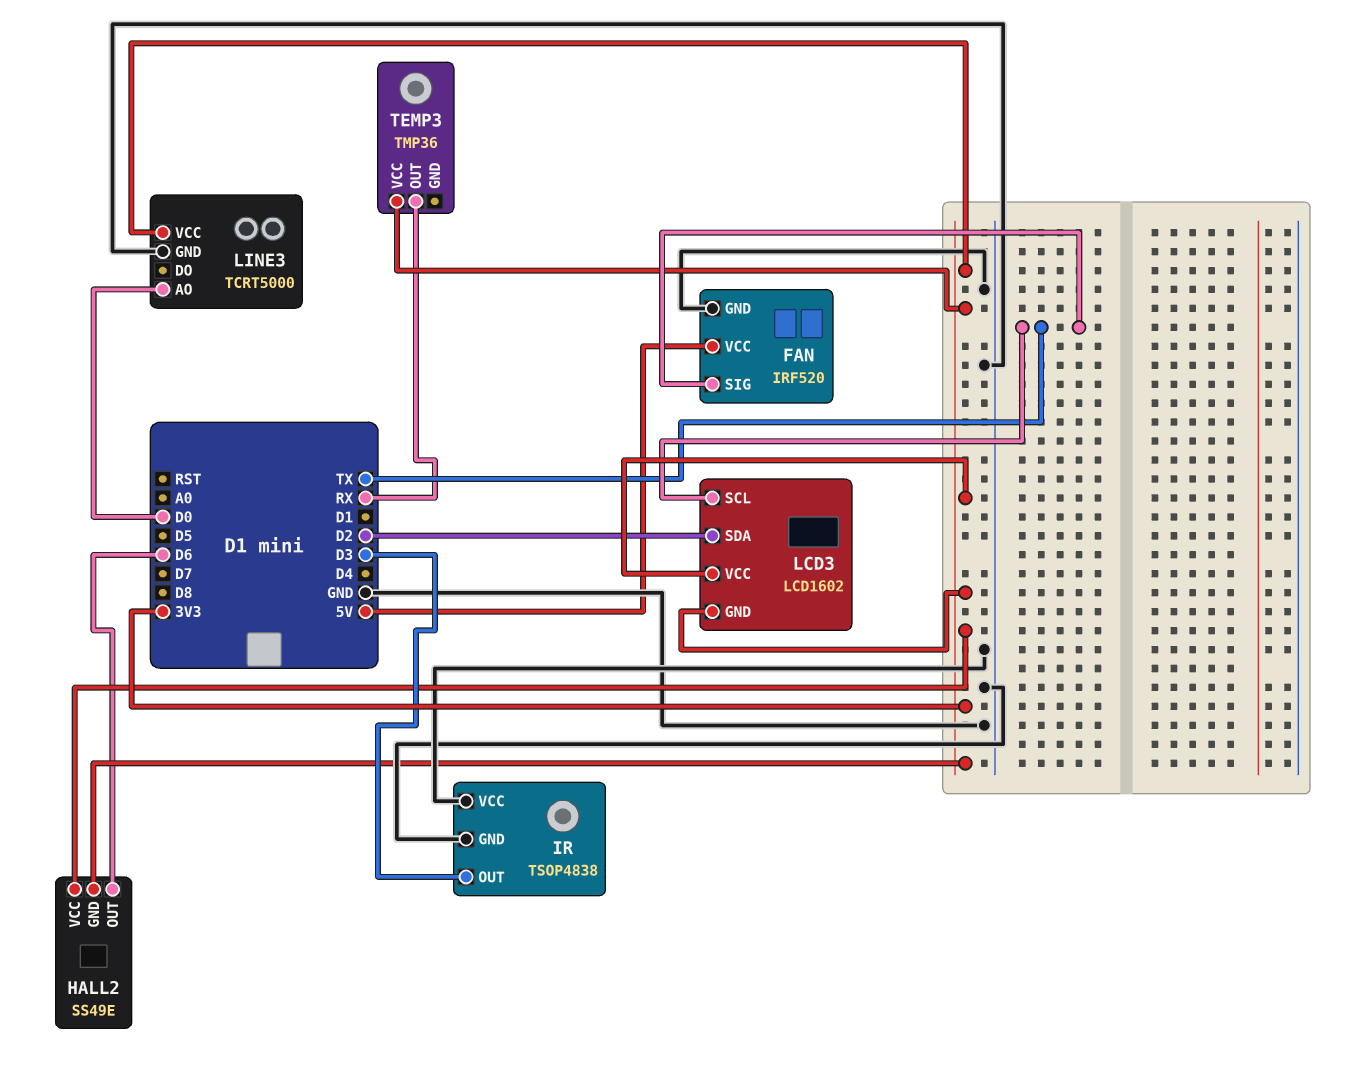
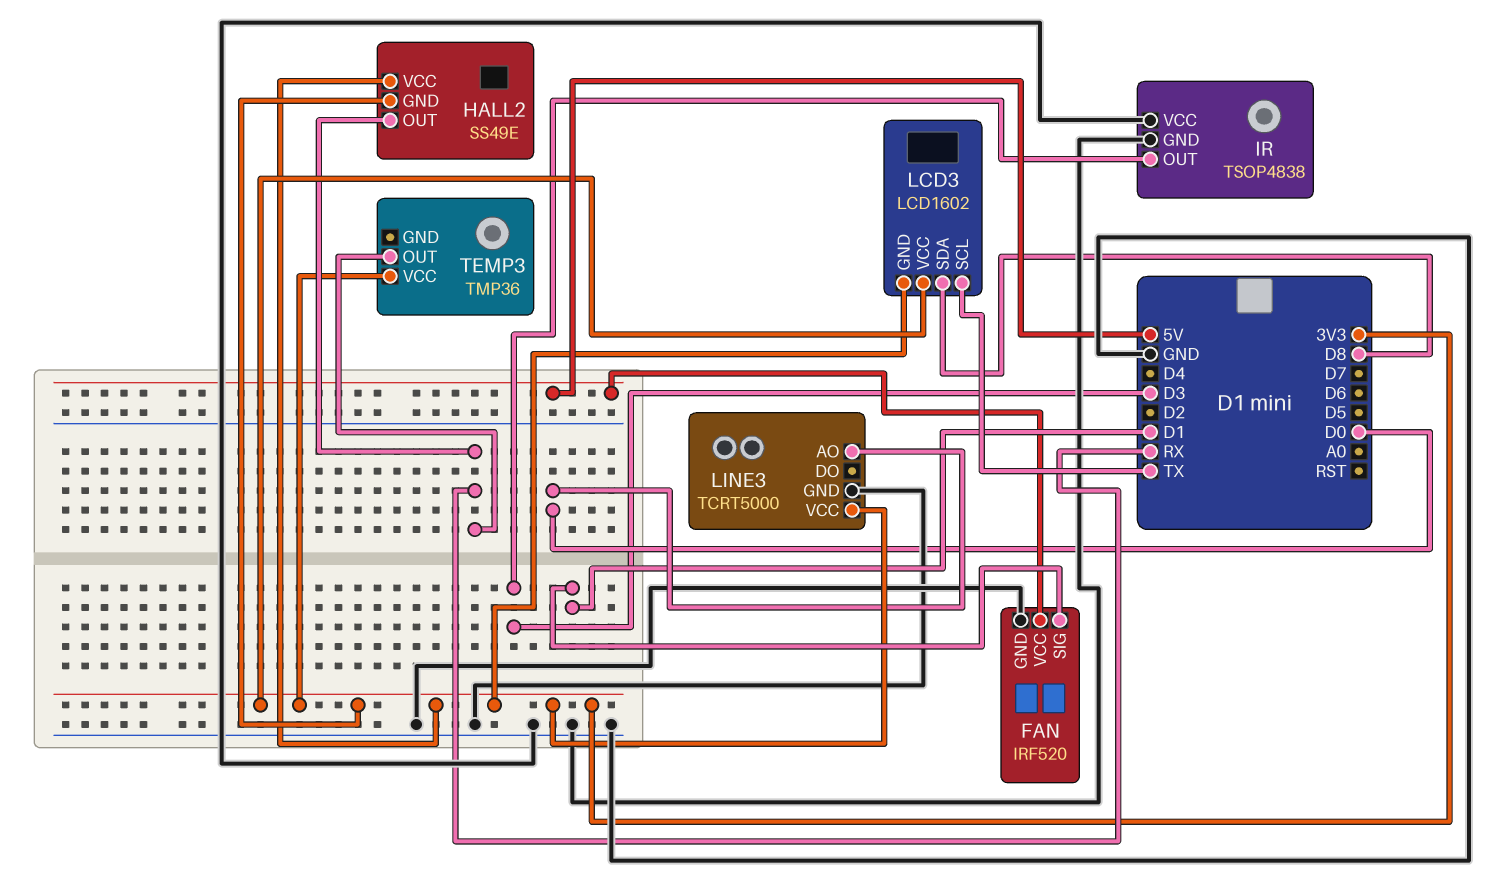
FAN pin SIG: TX -> D1
HALL2 pin OUT: D6 -> RX
LCD3 pin SDA: D2 -> D8

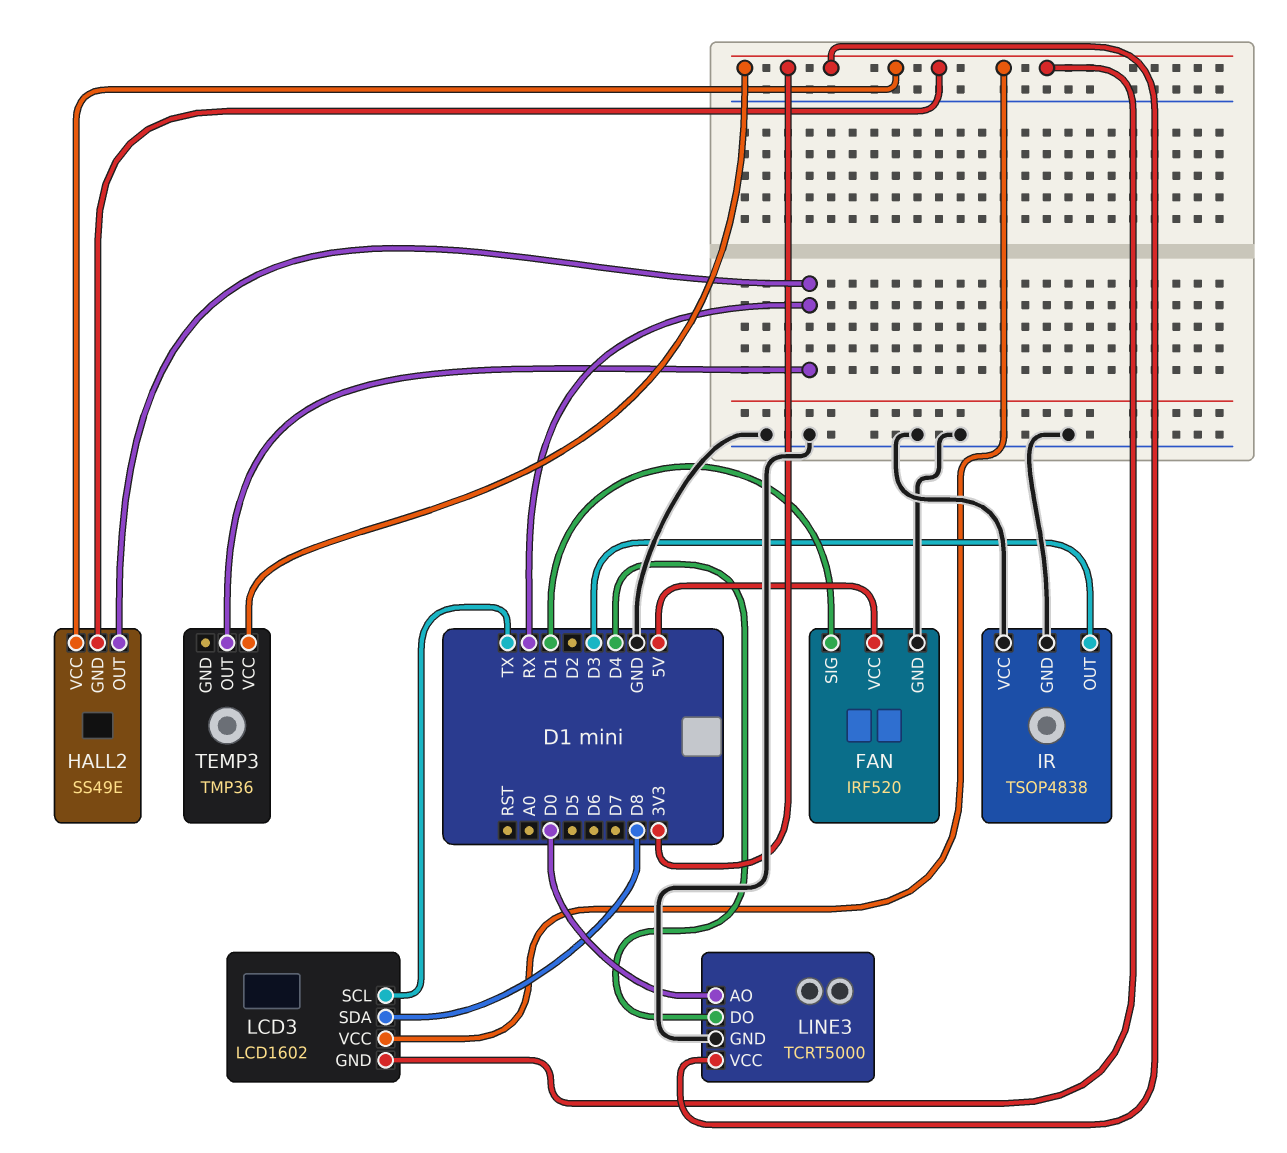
LINE3 pin DO: none -> D4

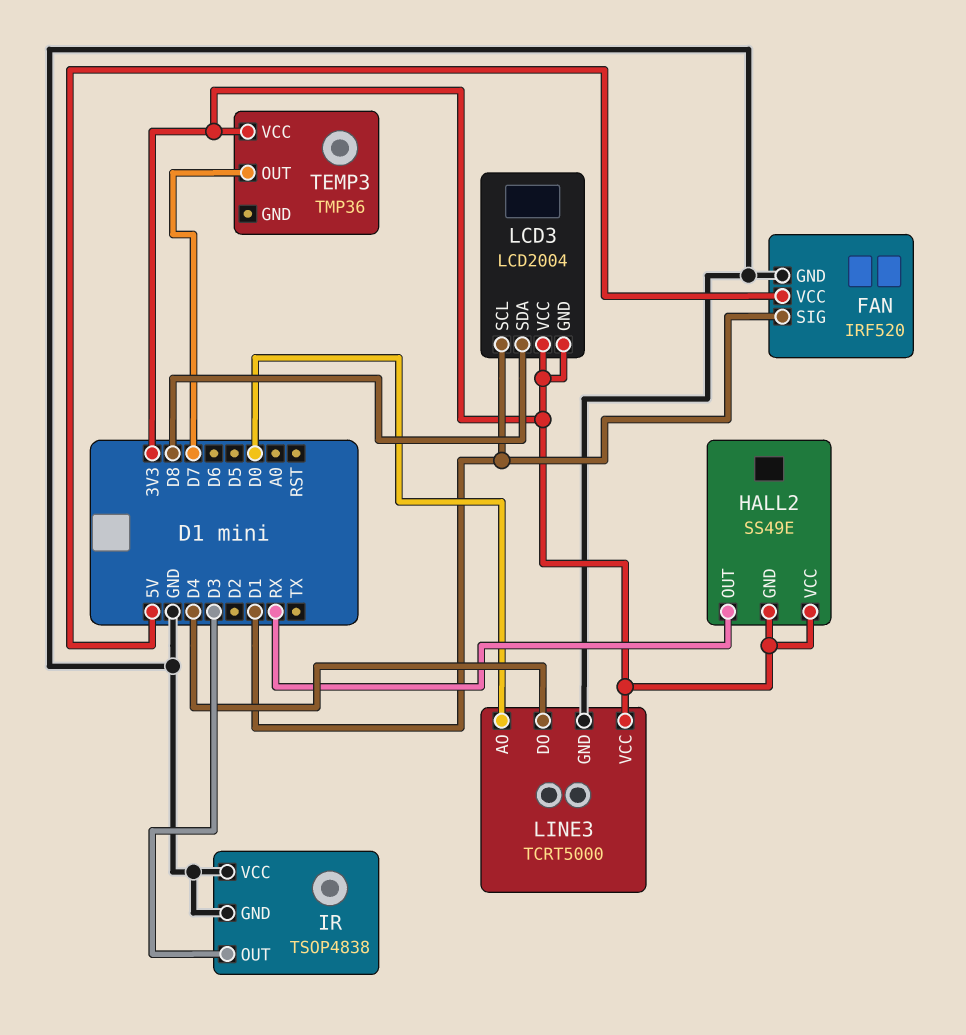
LCD3: LCD1602 -> LCD2004
LCD3 pin SCL: TX -> D1
TEMP3 pin OUT: RX -> D7

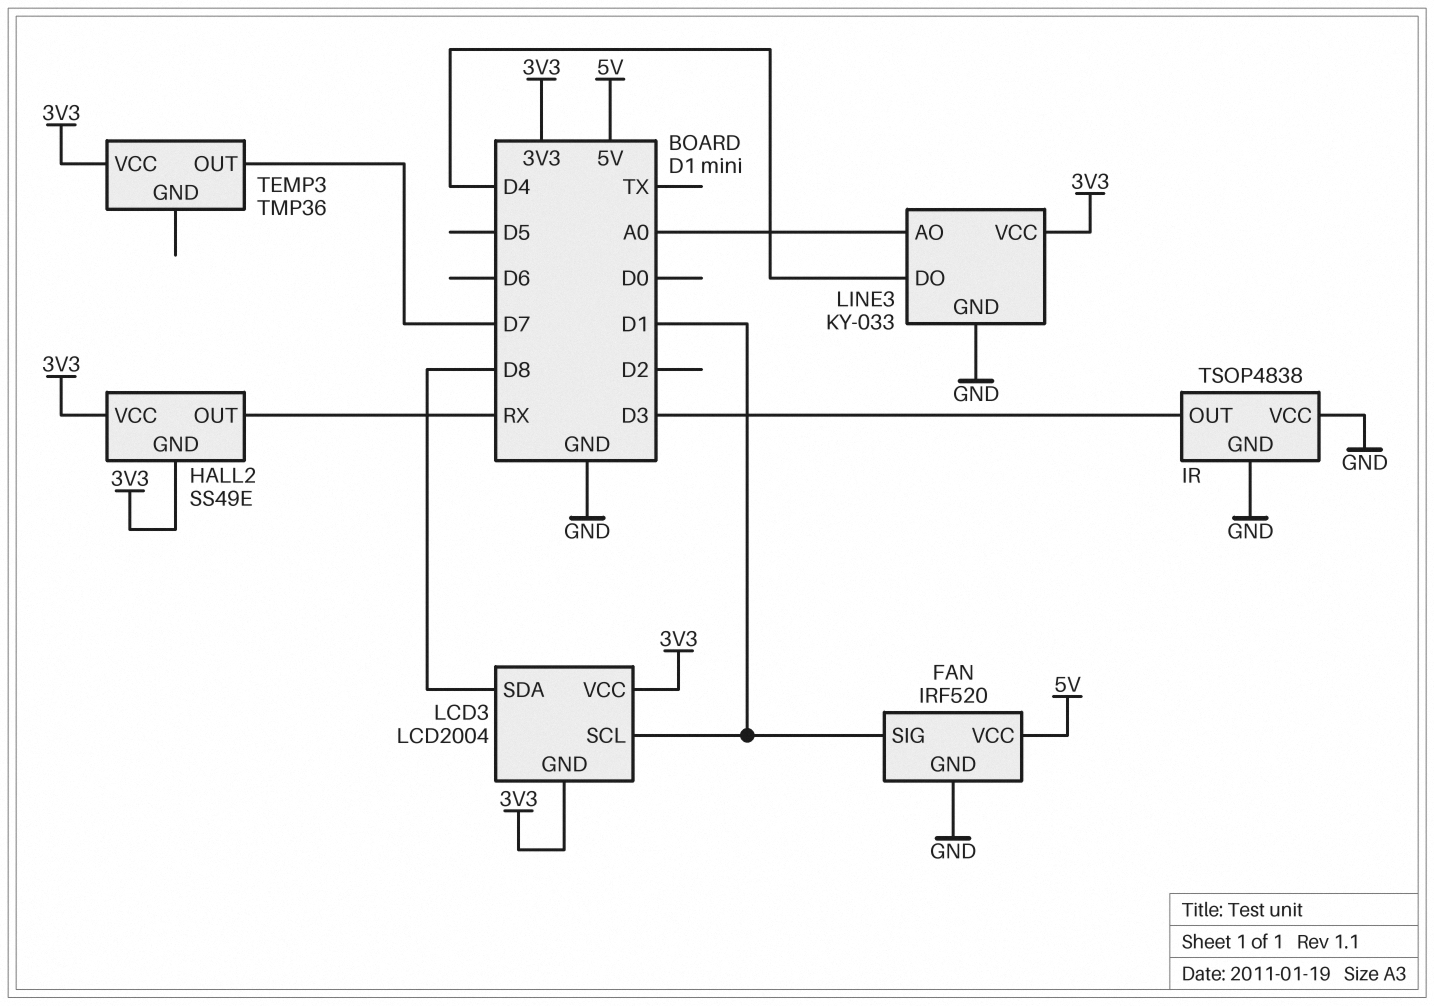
LINE3: TCRT5000 -> KY-033
LINE3 pin AO: D0 -> A0

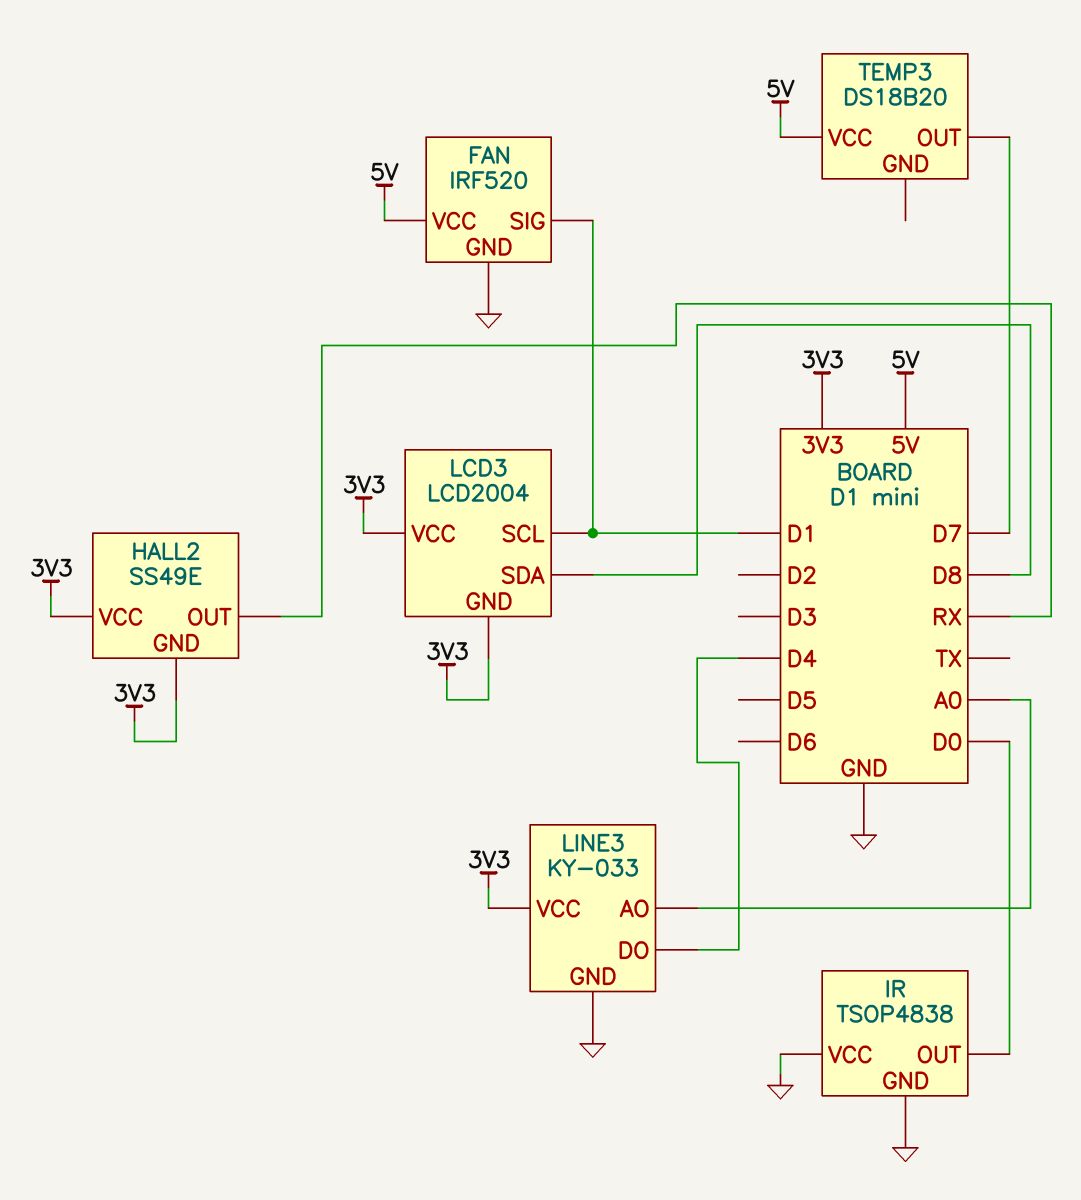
IR pin OUT: D3 -> D0
TEMP3: TMP36 -> DS18B20
TEMP3 pin VCC: 3V3 -> 5V

